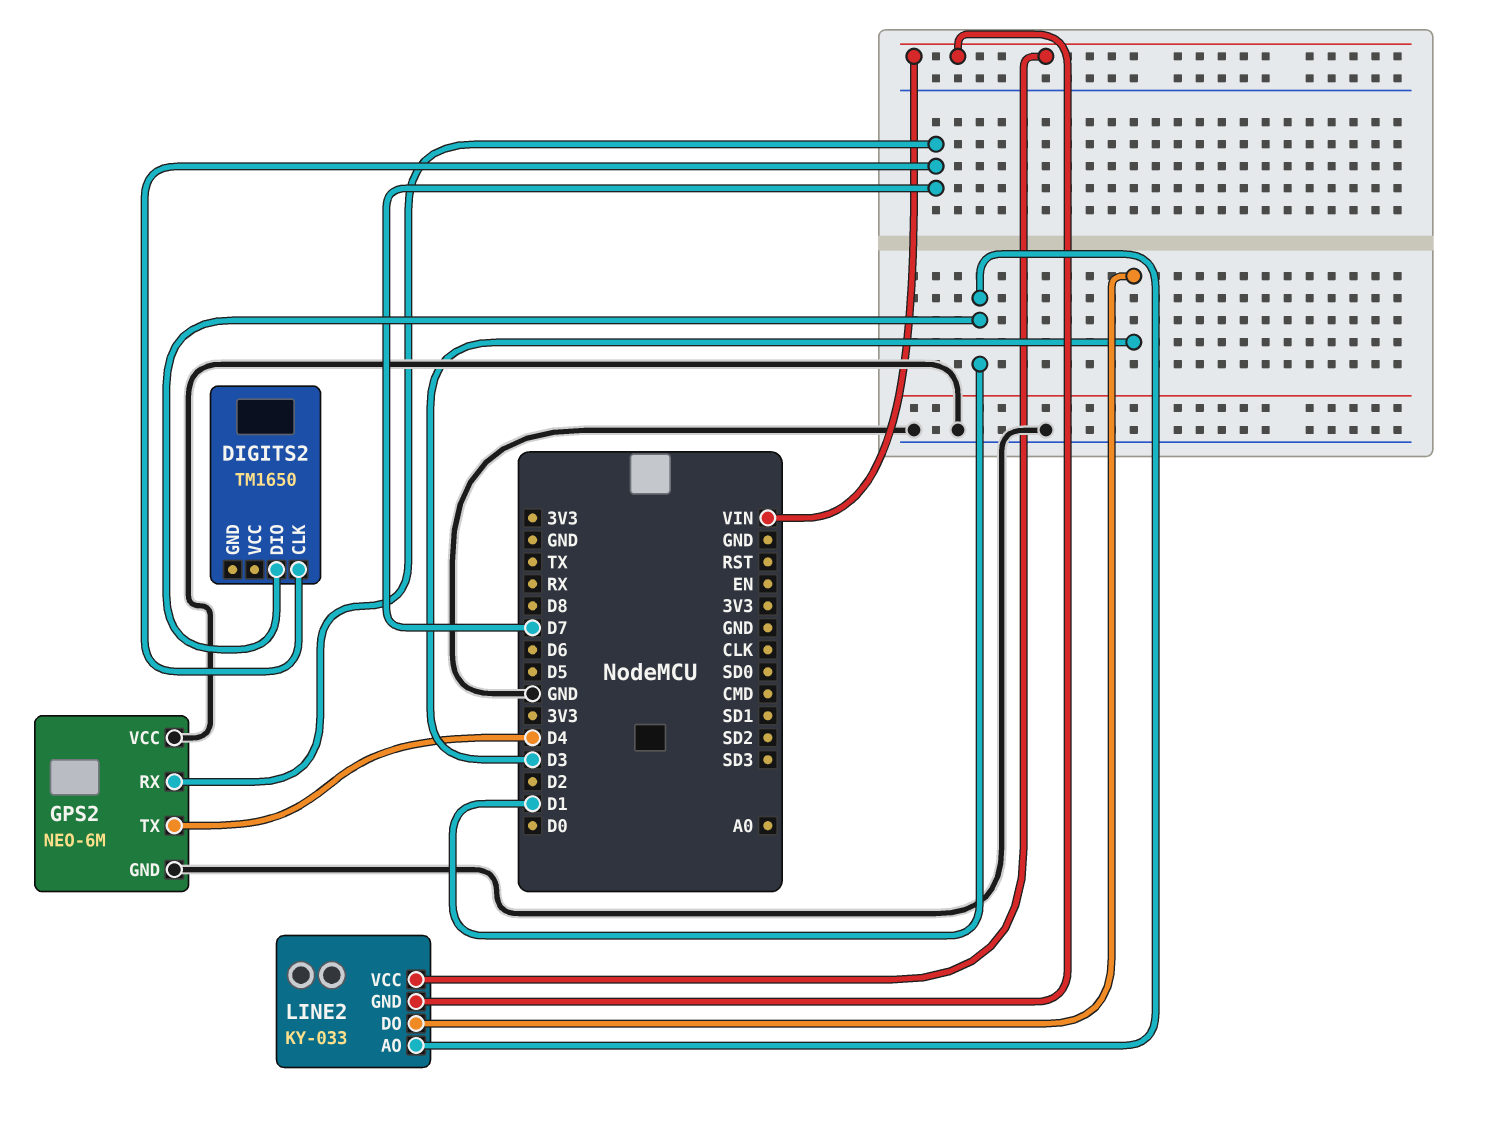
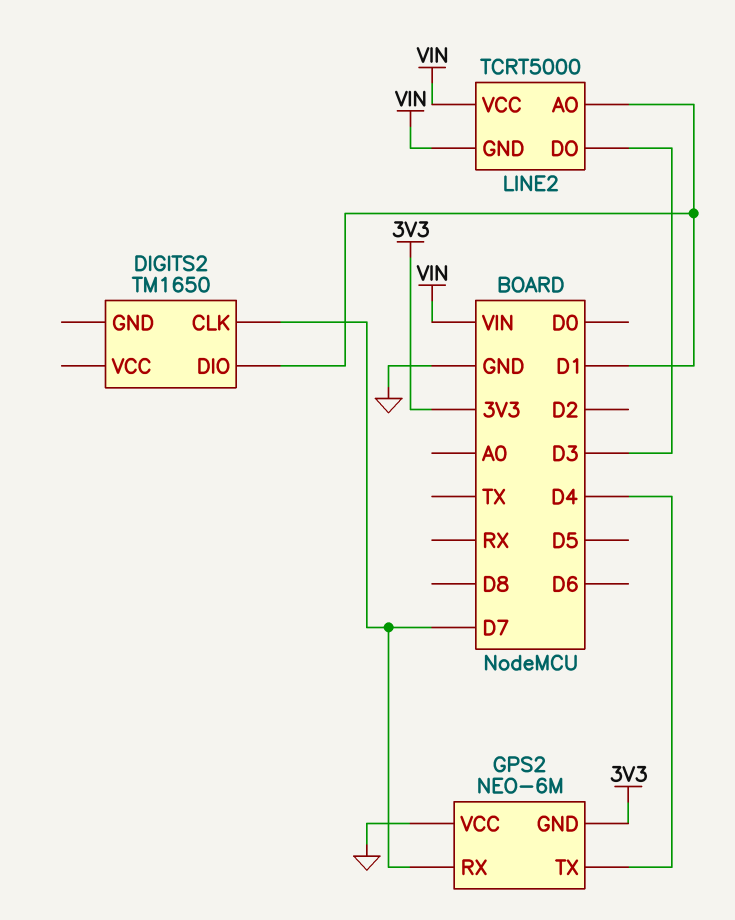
GPS2 pin GND: GND -> 3V3
LINE2: KY-033 -> TCRT5000

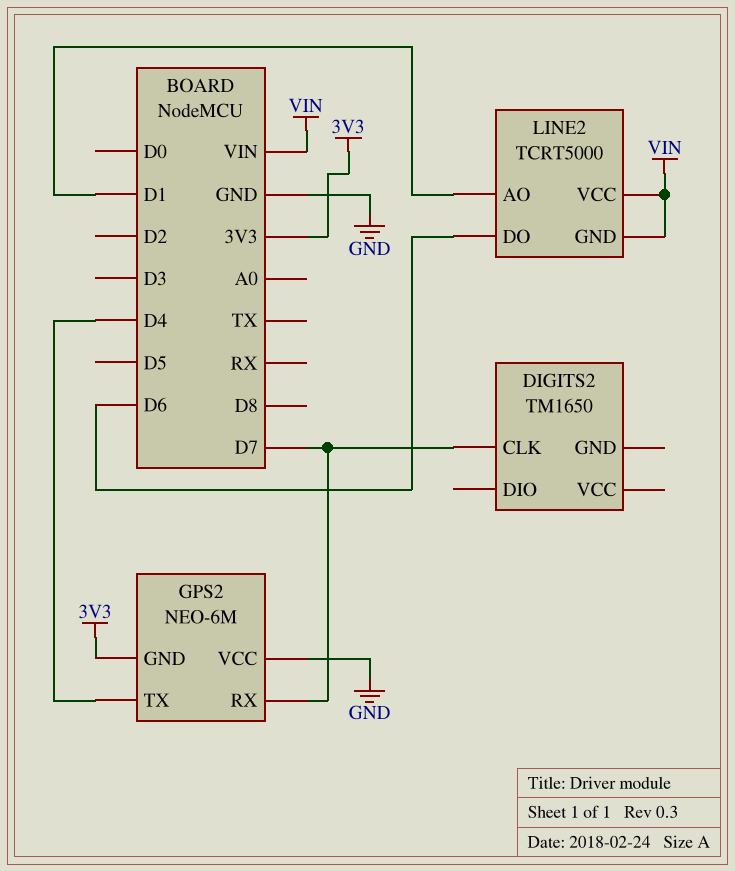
DIGITS2 pin DIO: D1 -> none
LINE2 pin DO: D3 -> D6

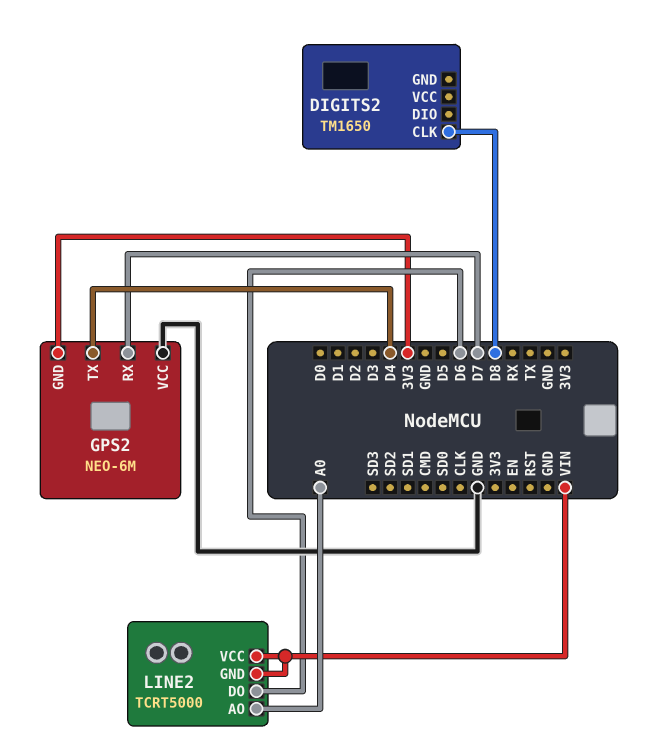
DIGITS2 pin CLK: D7 -> D8
LINE2 pin AO: D1 -> A0

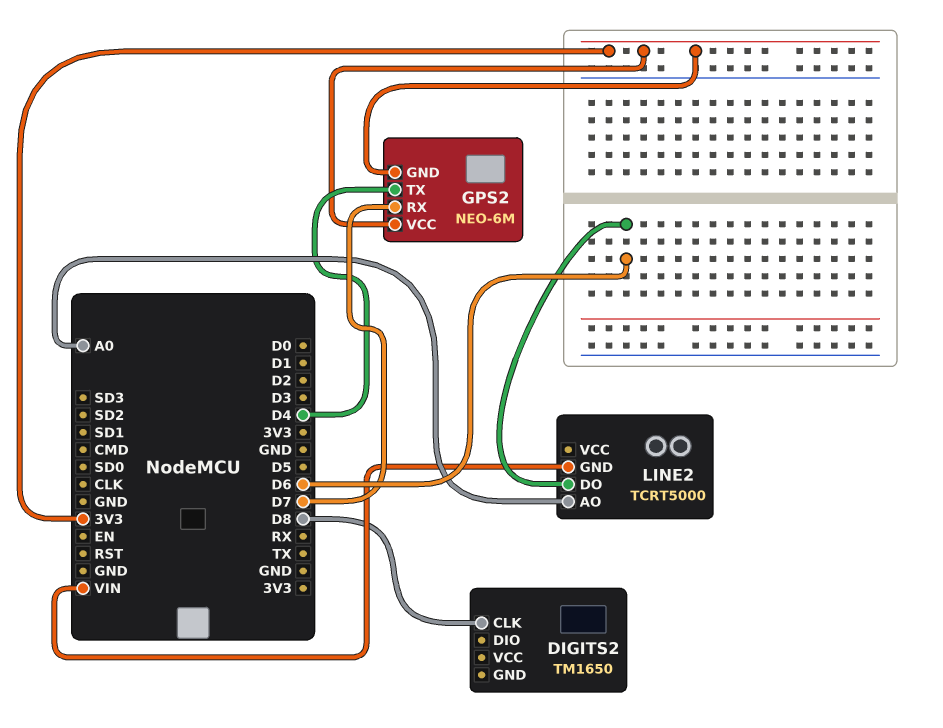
GPS2 pin VCC: GND -> 3V3
LINE2 pin VCC: VIN -> none

